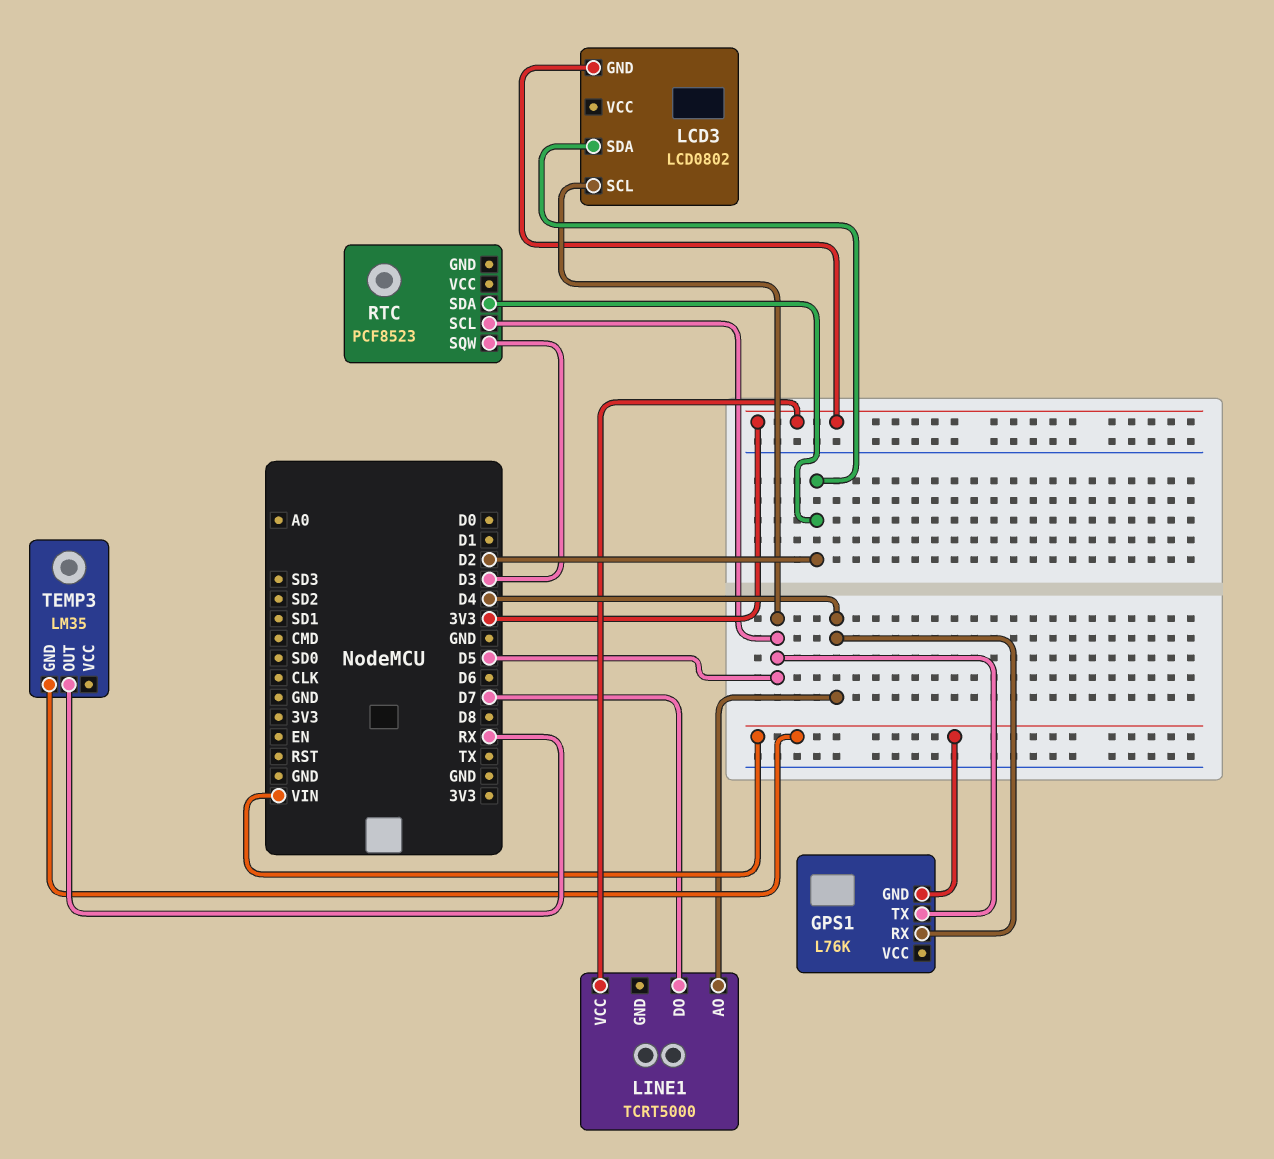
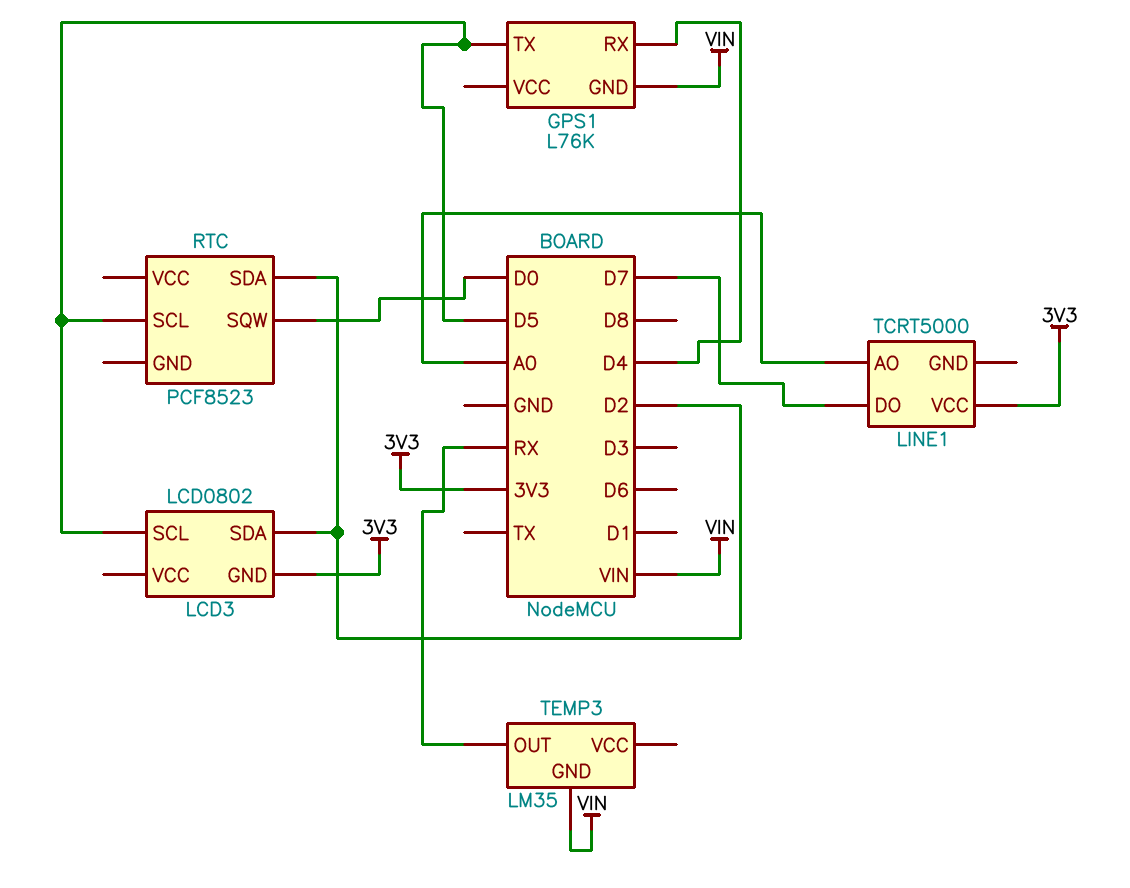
LINE1 pin AO: D4 -> A0
RTC pin SQW: D3 -> D0

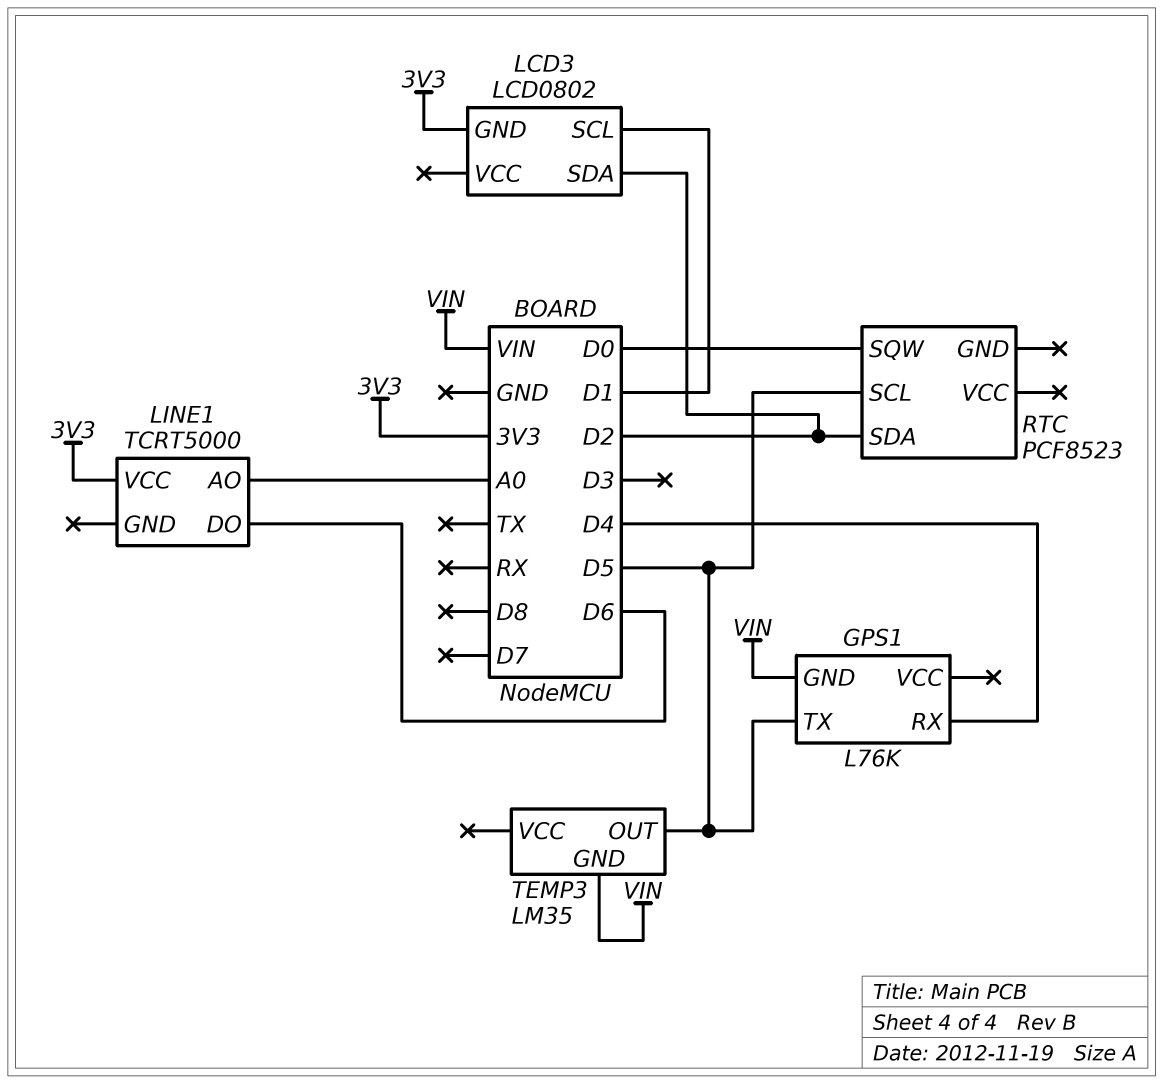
LCD3 pin SCL: D5 -> D1
LINE1 pin DO: D7 -> D6
TEMP3 pin OUT: RX -> D5

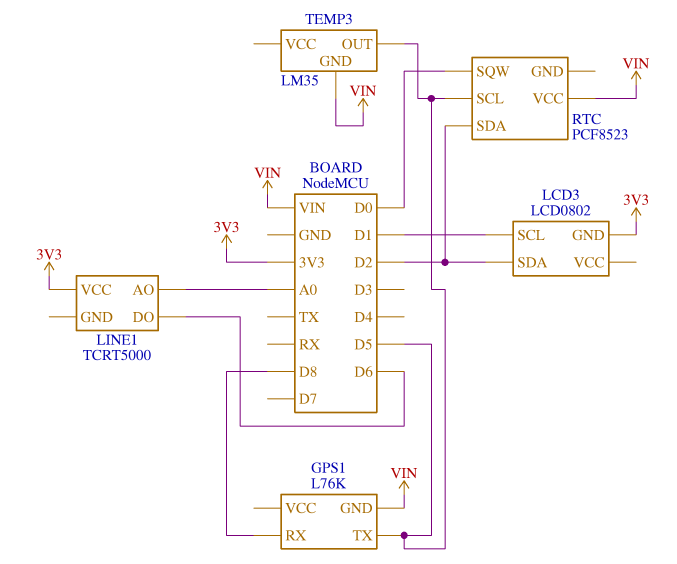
GPS1 pin RX: D4 -> D8
RTC pin VCC: none -> VIN

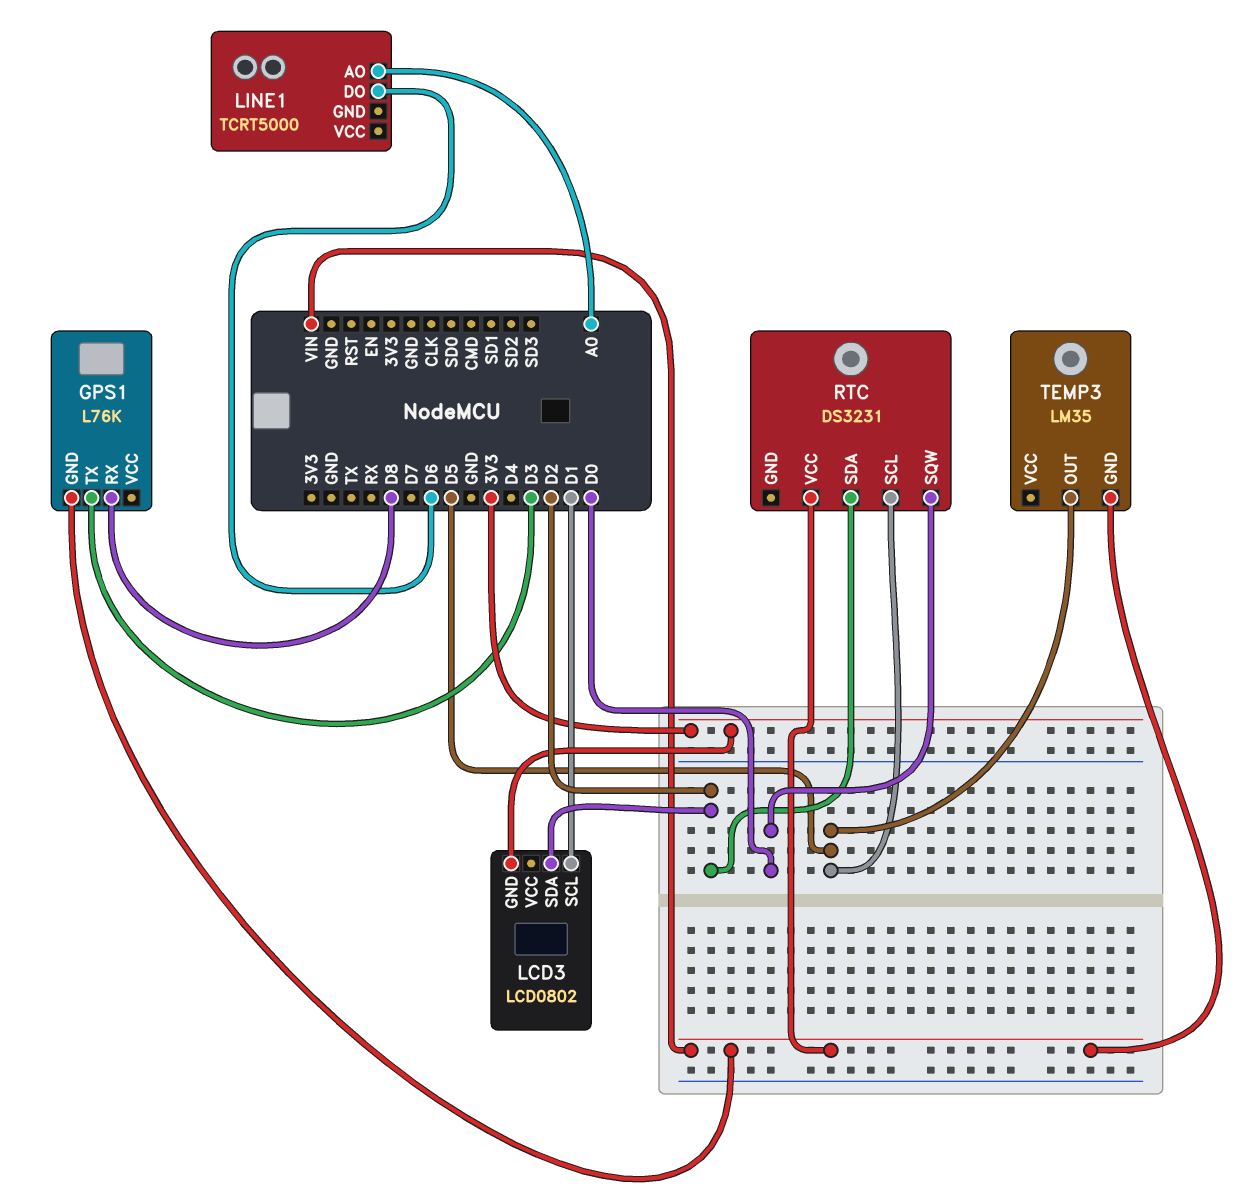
GPS1 pin TX: D5 -> D3
LINE1 pin VCC: 3V3 -> none
RTC: PCF8523 -> DS3231

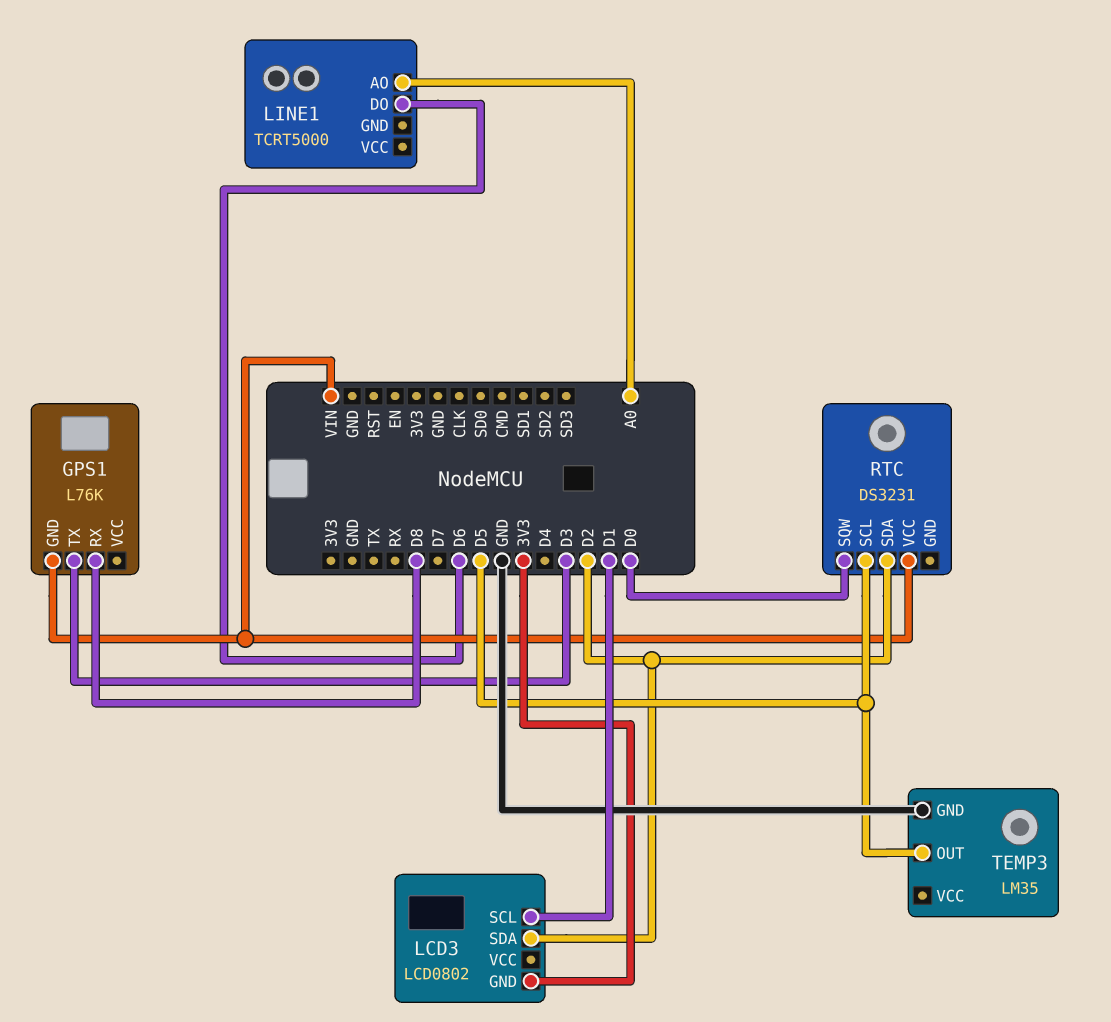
TEMP3 pin GND: VIN -> GND

